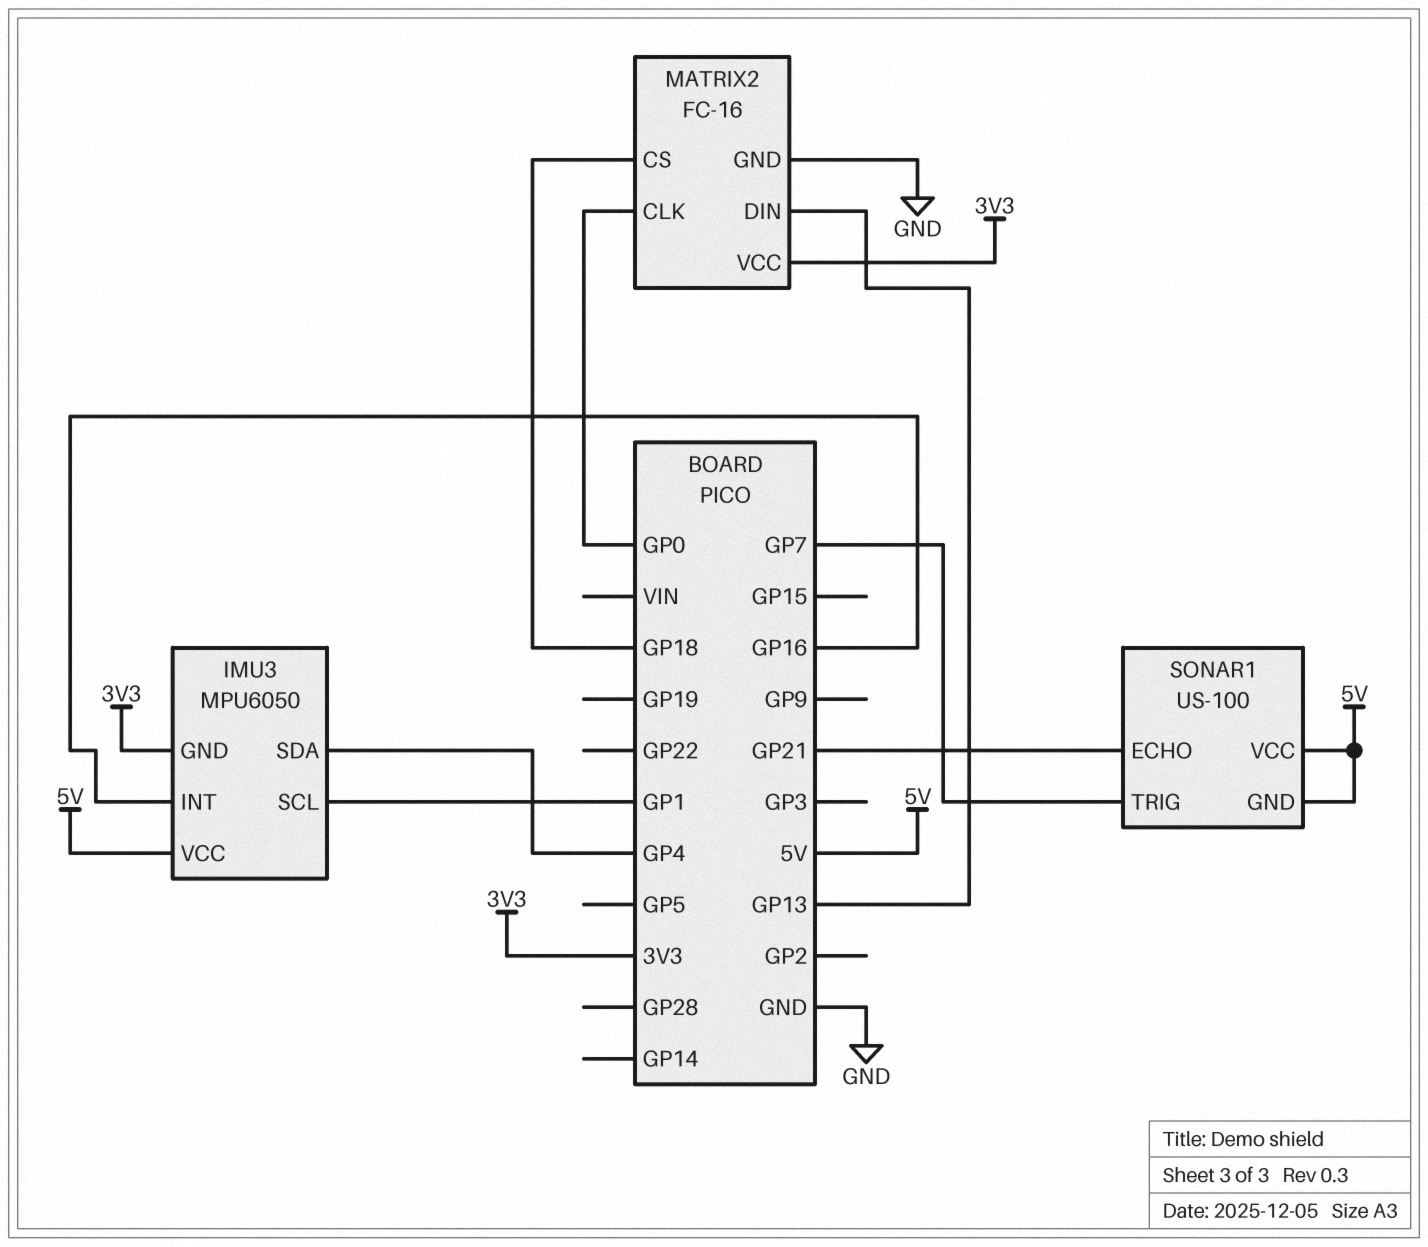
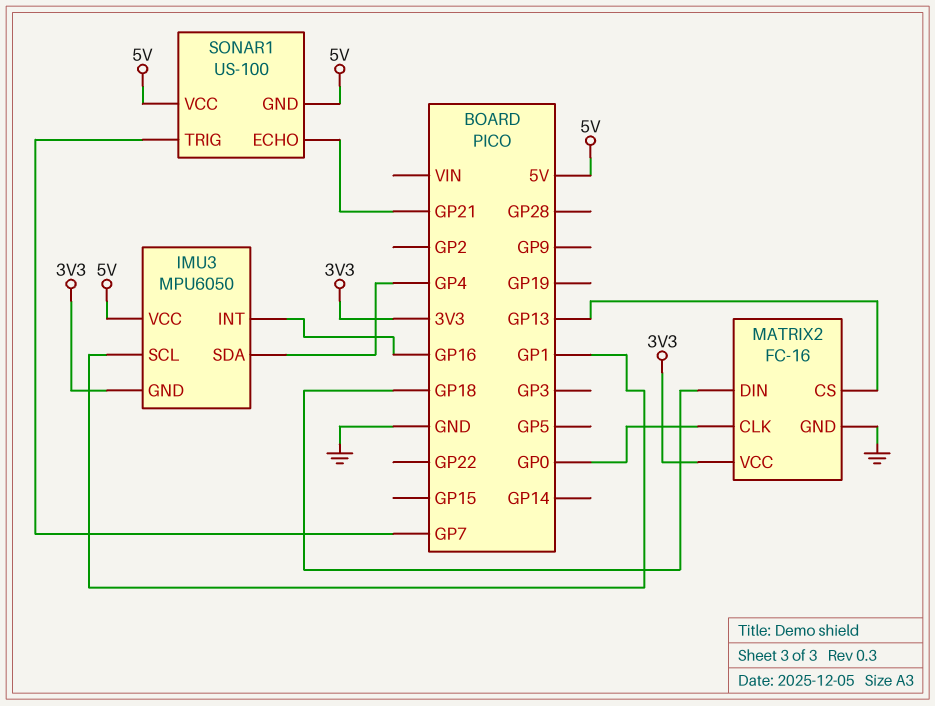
MATRIX2 pin CS: GP18 -> GP13
MATRIX2 pin DIN: GP13 -> GP18

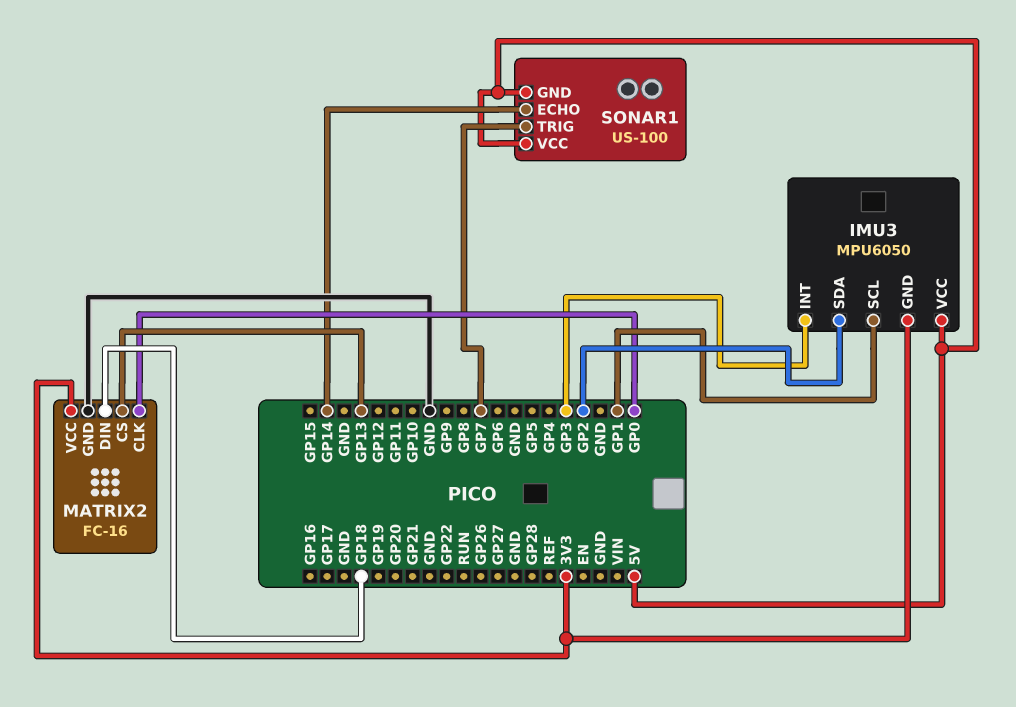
IMU3 pin INT: GP16 -> GP3
IMU3 pin SDA: GP4 -> GP2
SONAR1 pin ECHO: GP21 -> GP14

